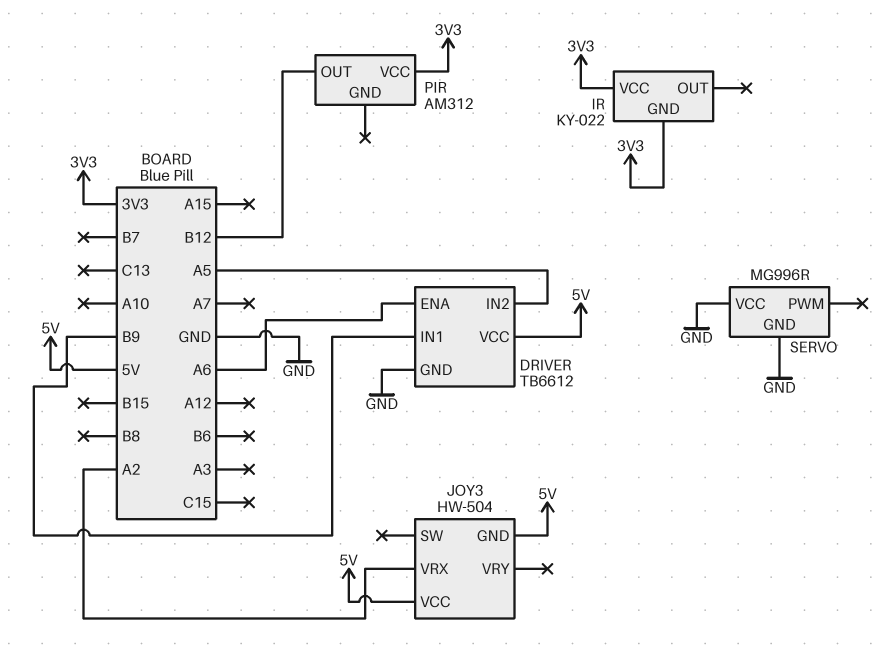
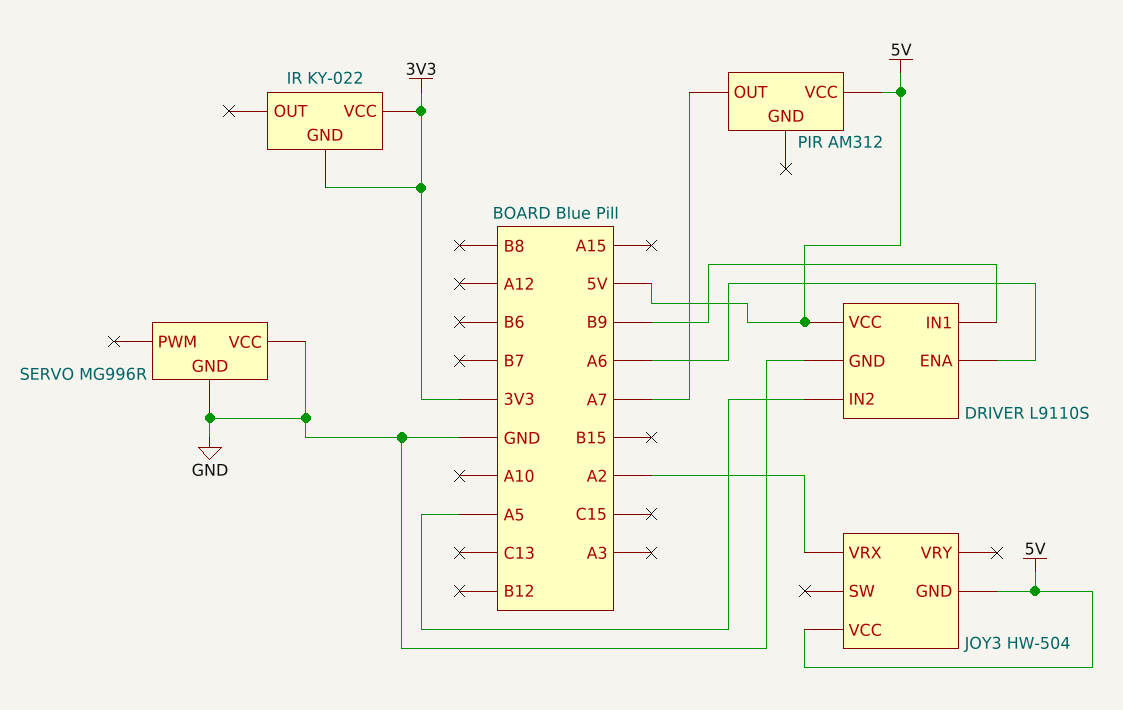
DRIVER: TB6612 -> L9110S
PIR pin OUT: B12 -> A7
PIR pin VCC: 3V3 -> 5V

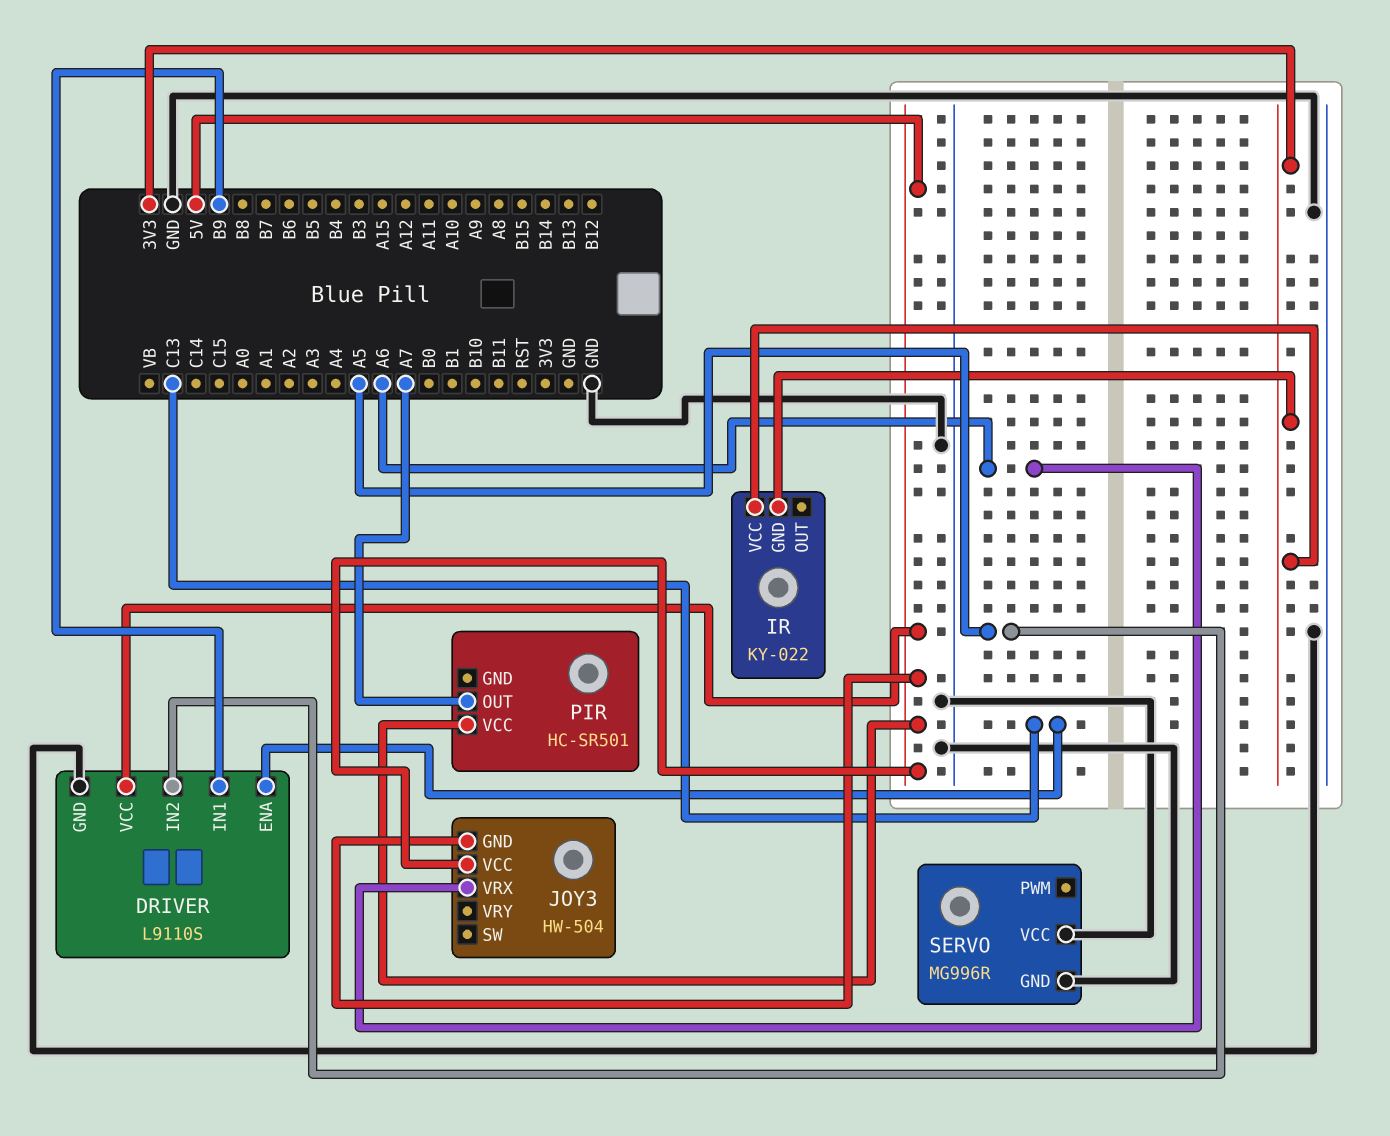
DRIVER pin ENA: A6 -> C13
JOY3 pin VRX: A2 -> A6
PIR: AM312 -> HC-SR501

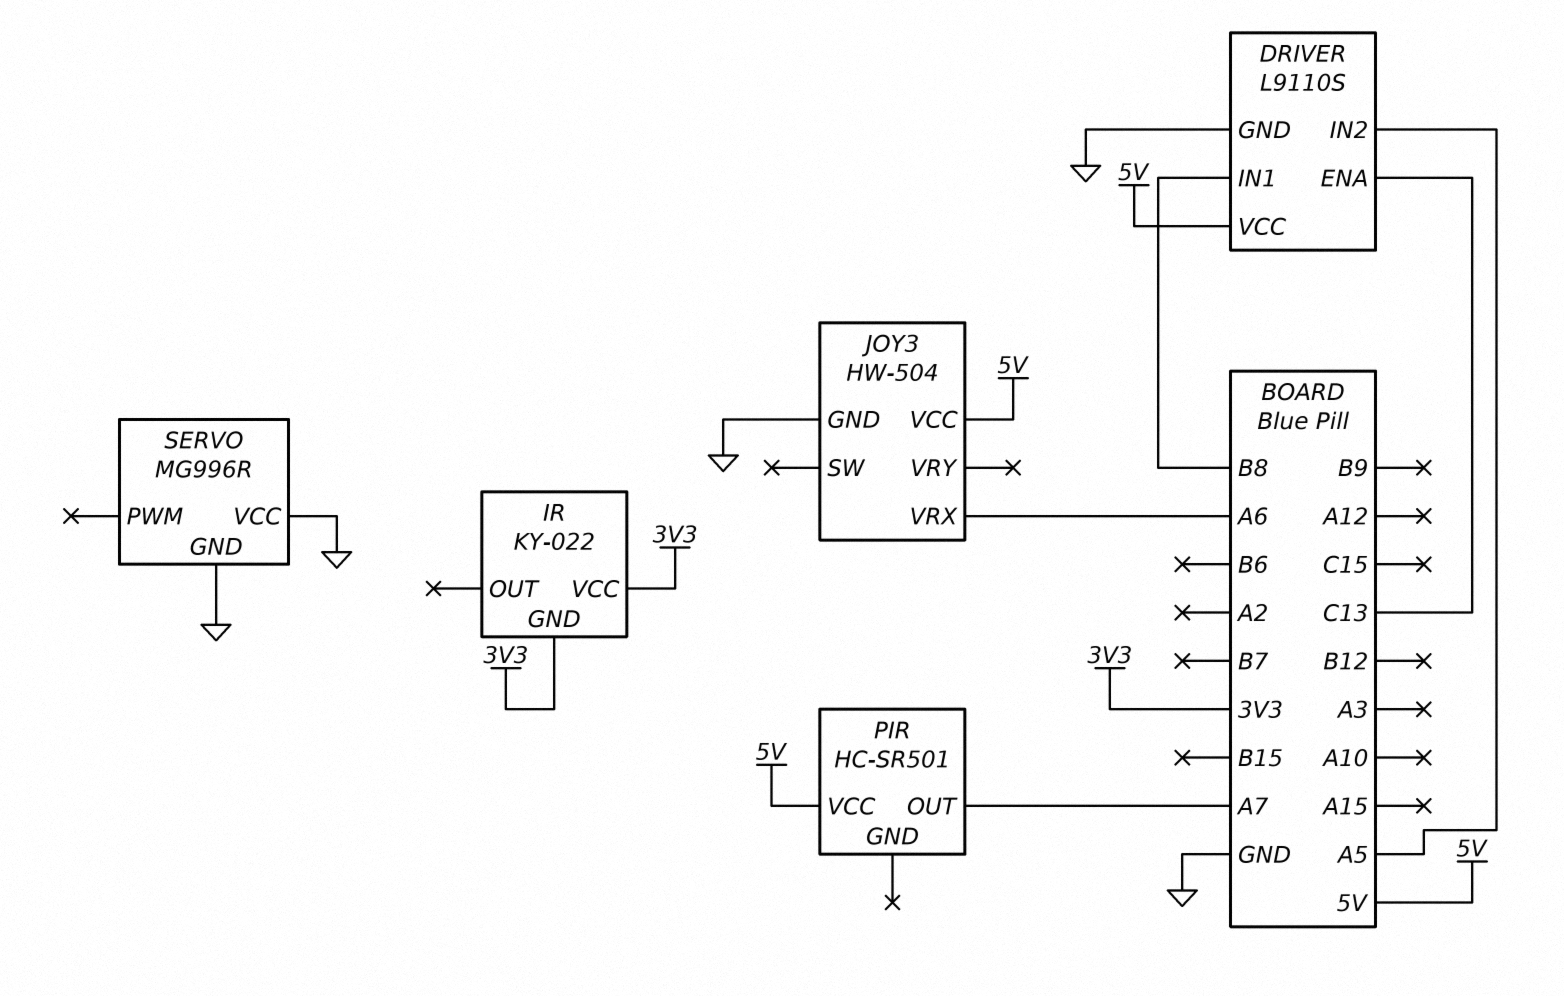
DRIVER pin IN1: B9 -> B8
JOY3 pin GND: 5V -> GND

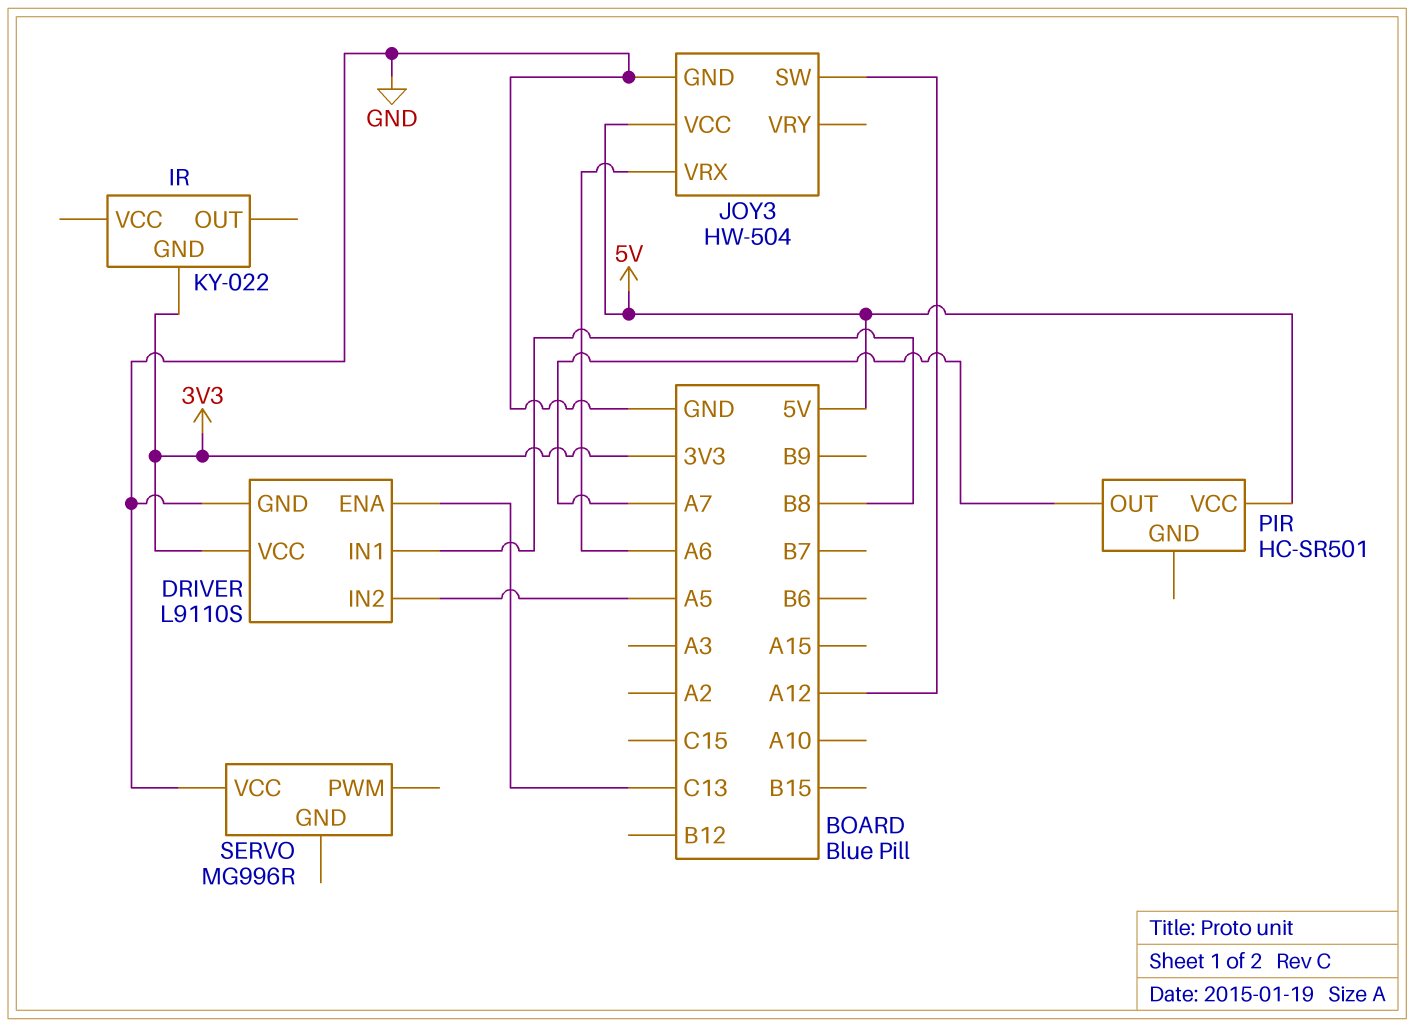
DRIVER pin VCC: 5V -> 3V3
IR pin VCC: 3V3 -> none
JOY3 pin SW: none -> A12
SERVO pin GND: GND -> none

